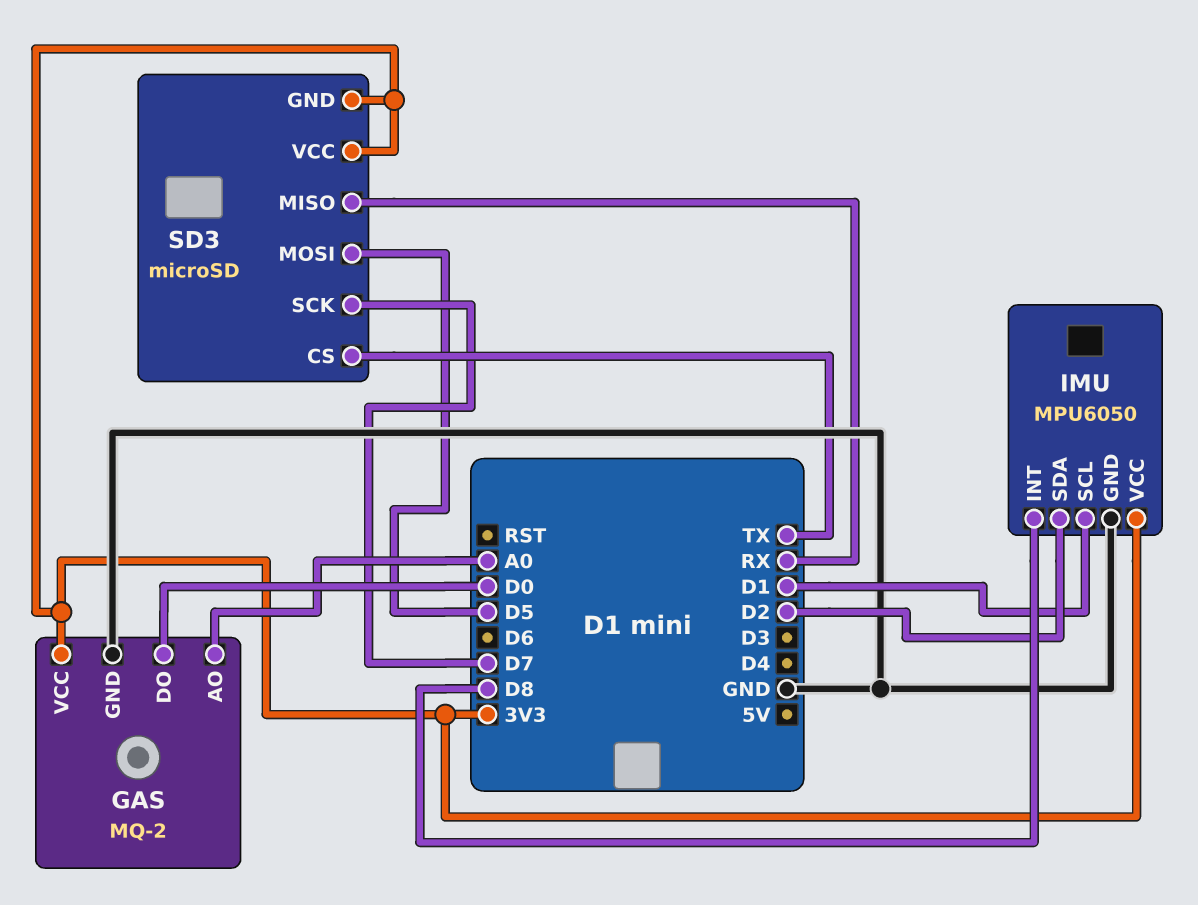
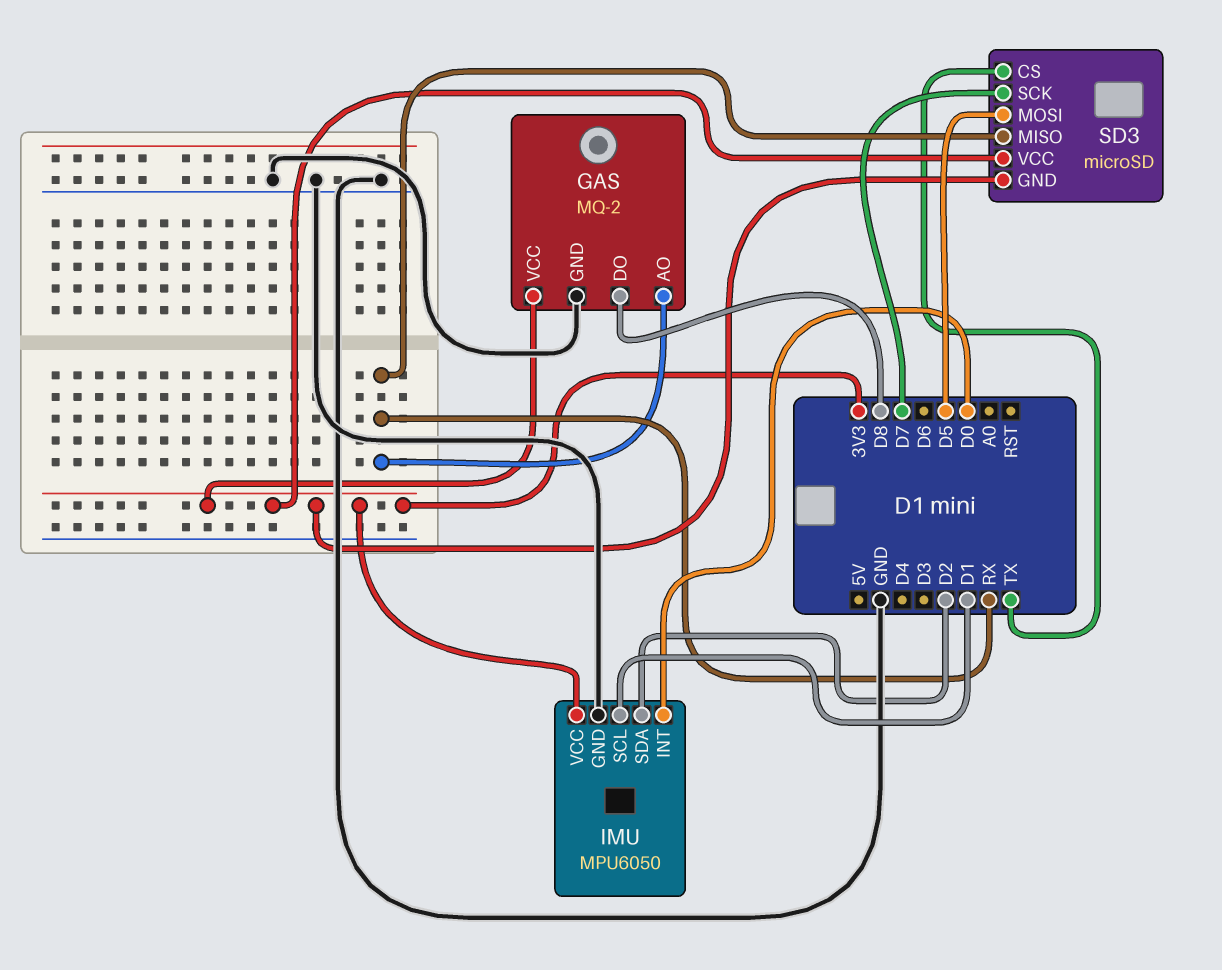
GAS pin AO: A0 -> RX
GAS pin DO: D0 -> D8
IMU pin INT: D8 -> D0

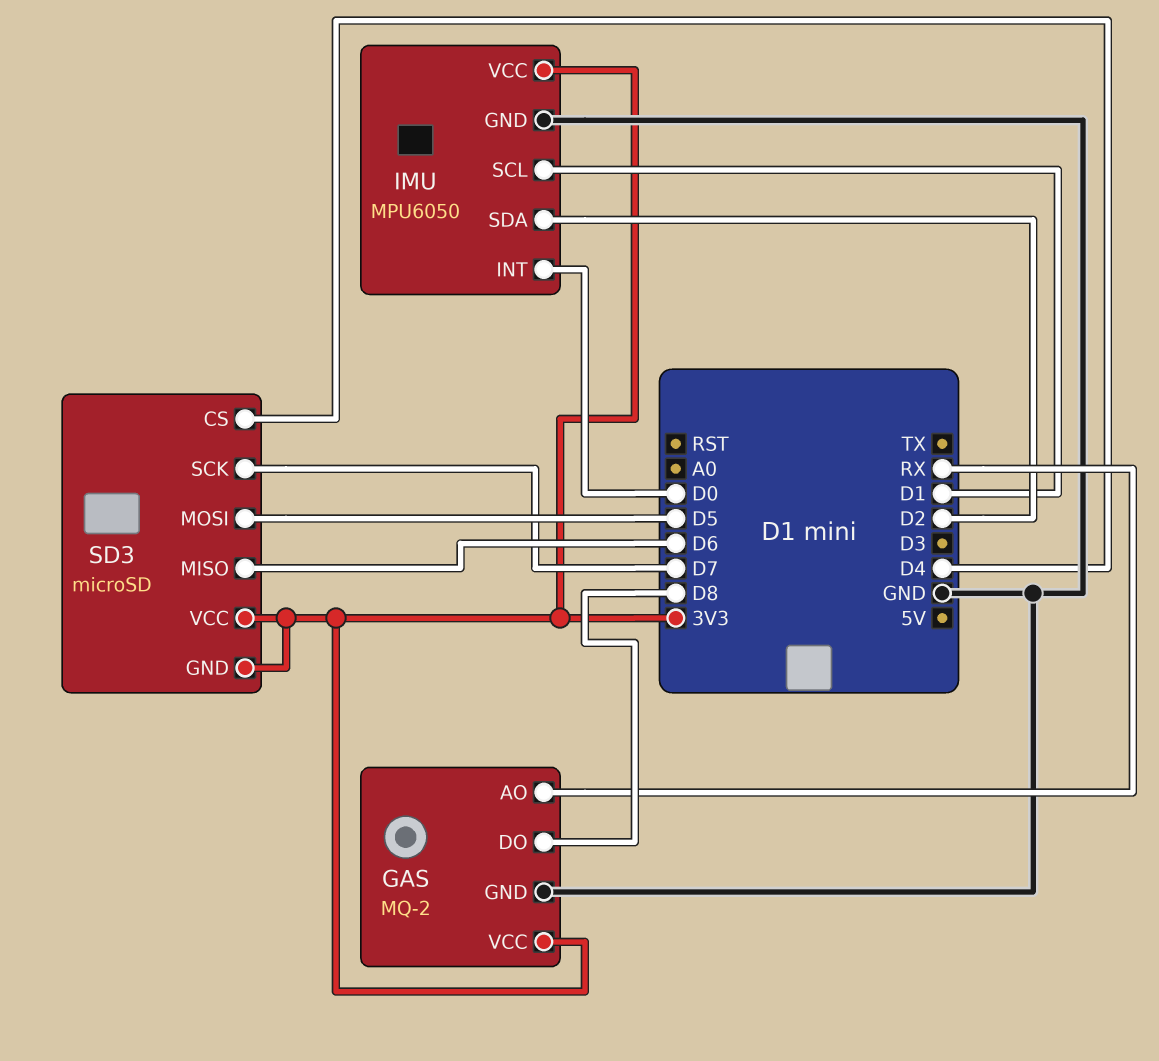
SD3 pin CS: TX -> D4
SD3 pin MISO: RX -> D6

